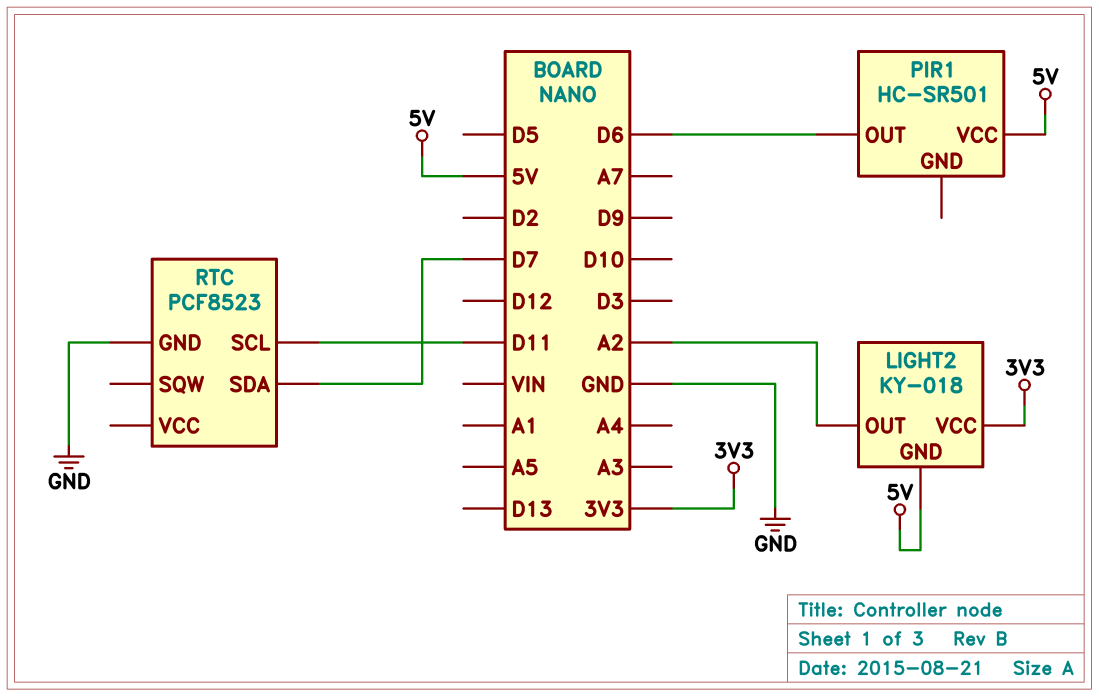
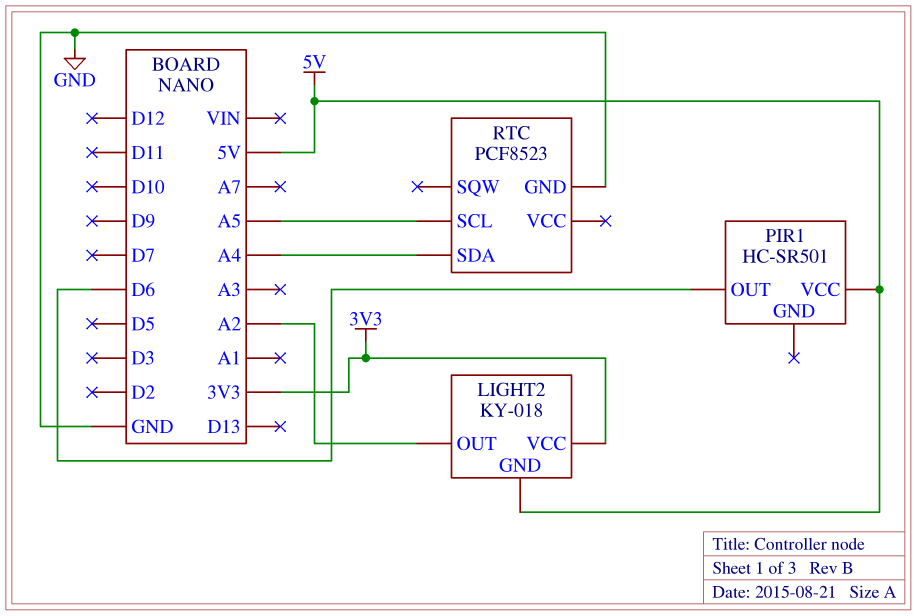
RTC pin SCL: D11 -> A5
RTC pin SDA: D7 -> A4

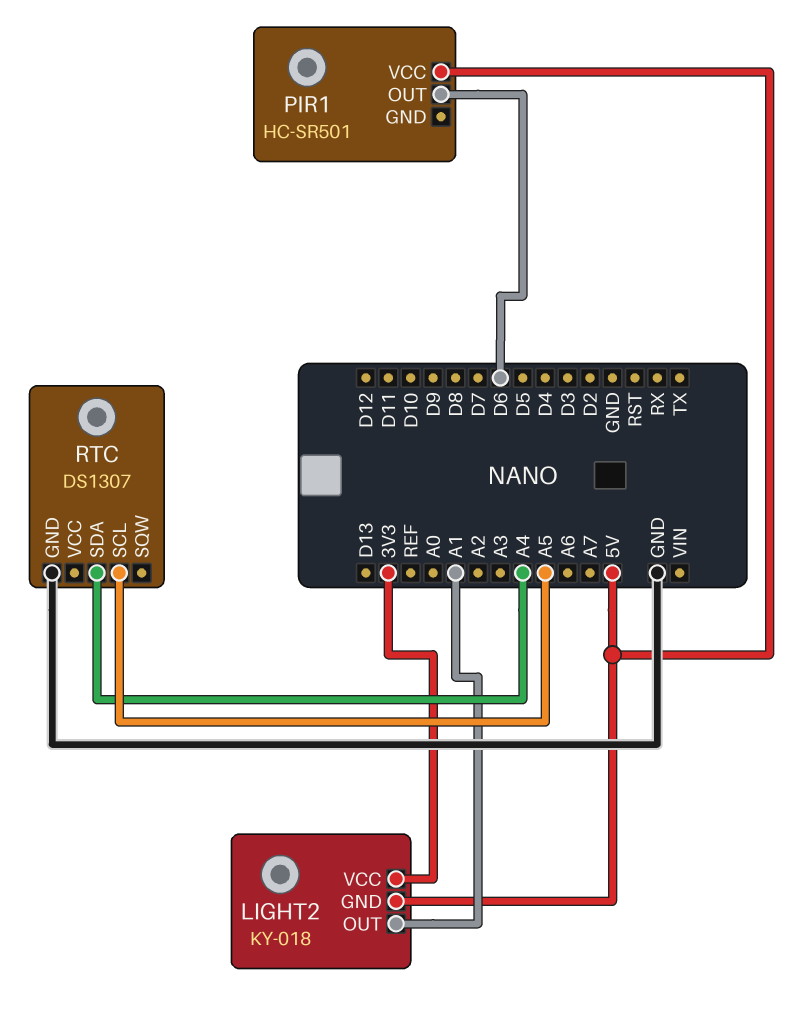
LIGHT2 pin OUT: A2 -> A1
RTC: PCF8523 -> DS1307

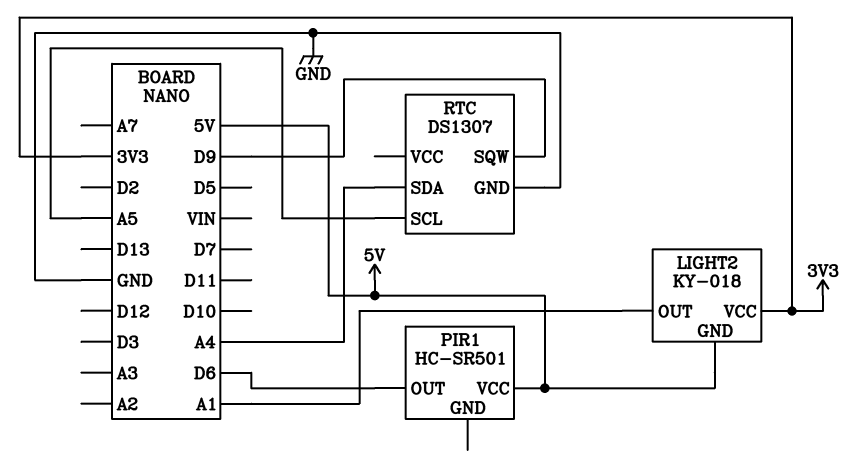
RTC pin SQW: none -> D9

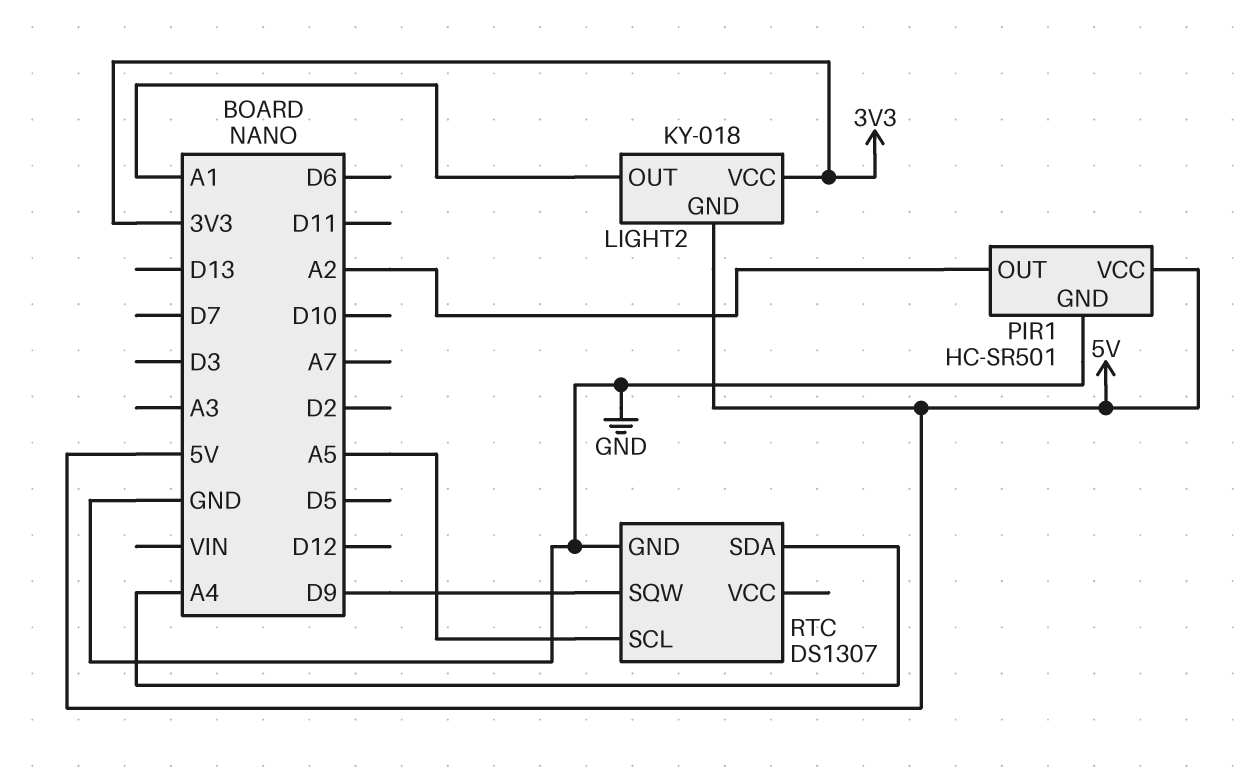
PIR1 pin GND: none -> GND
PIR1 pin OUT: D6 -> A2

